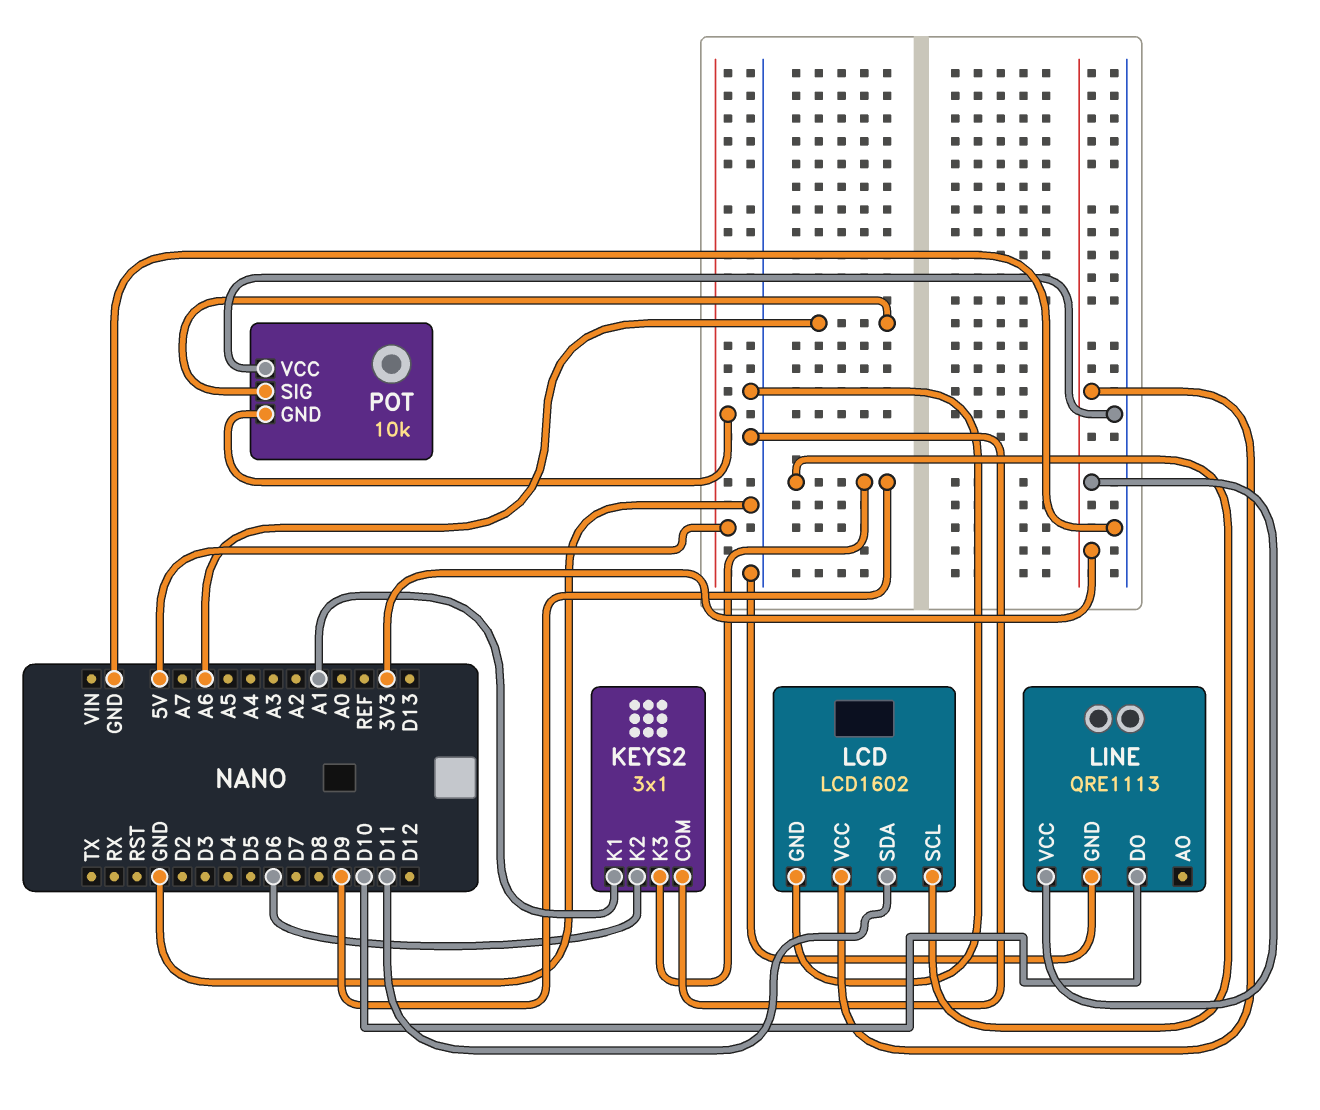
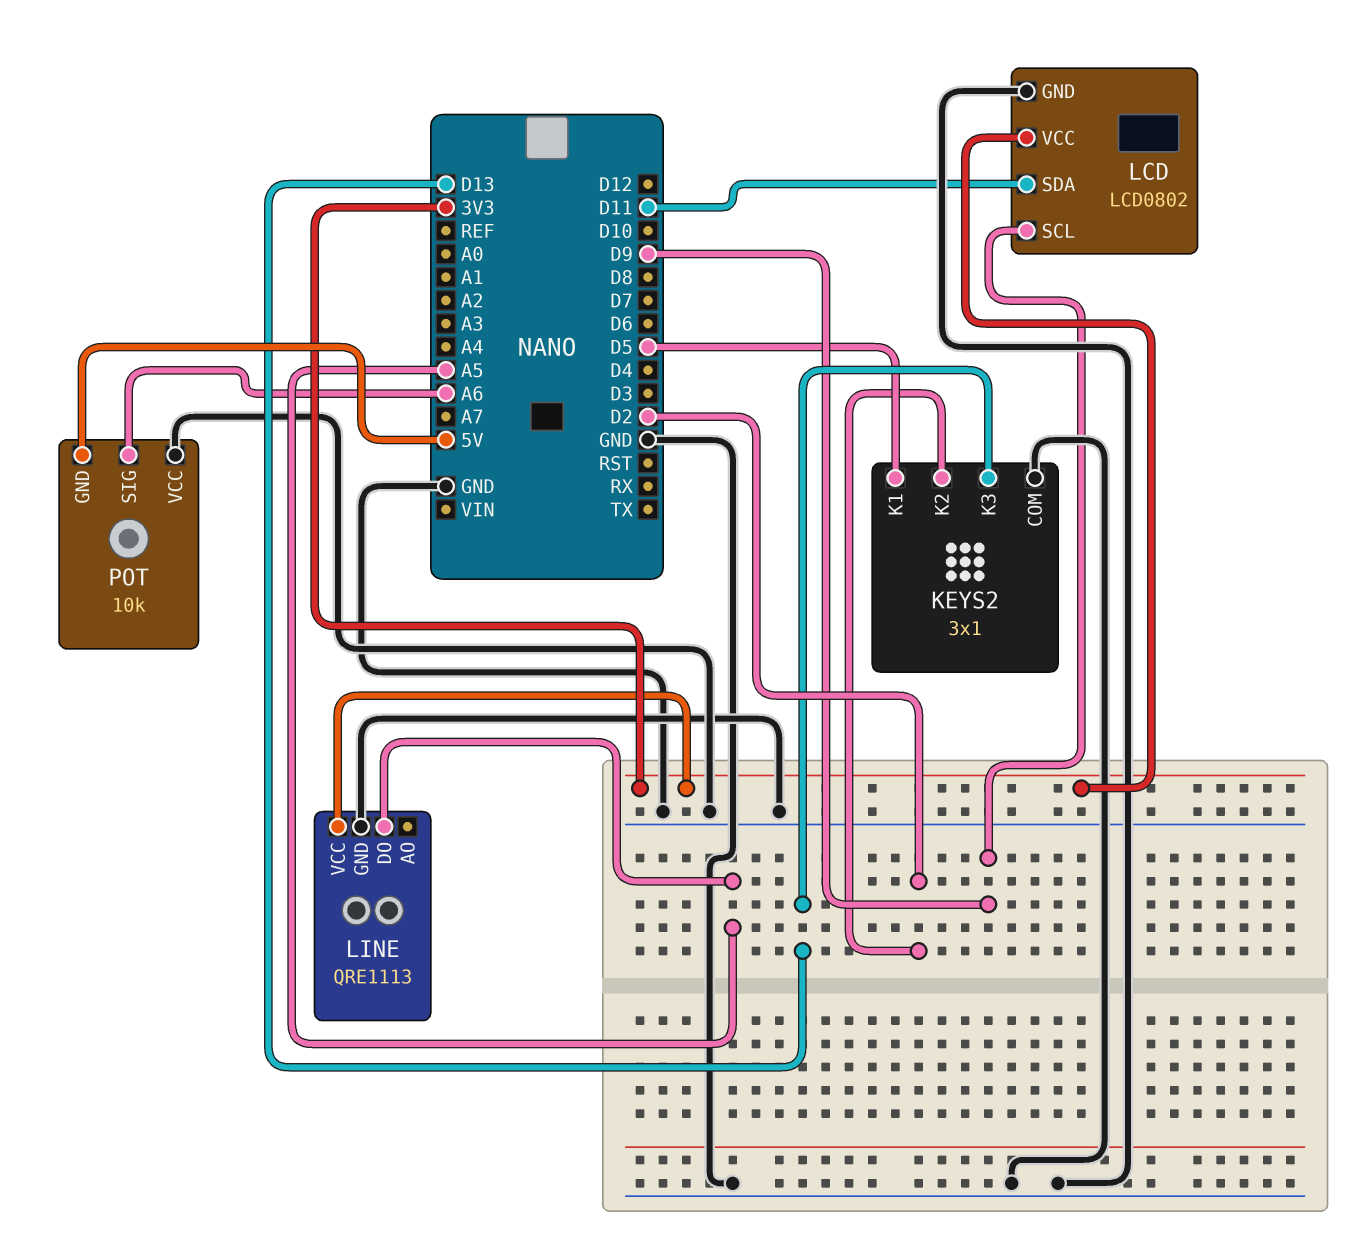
KEYS2 pin K1: A1 -> D5
KEYS2 pin K2: D6 -> D2
KEYS2 pin K3: D9 -> D13
LCD: LCD1602 -> LCD0802
LINE pin DO: D10 -> A5

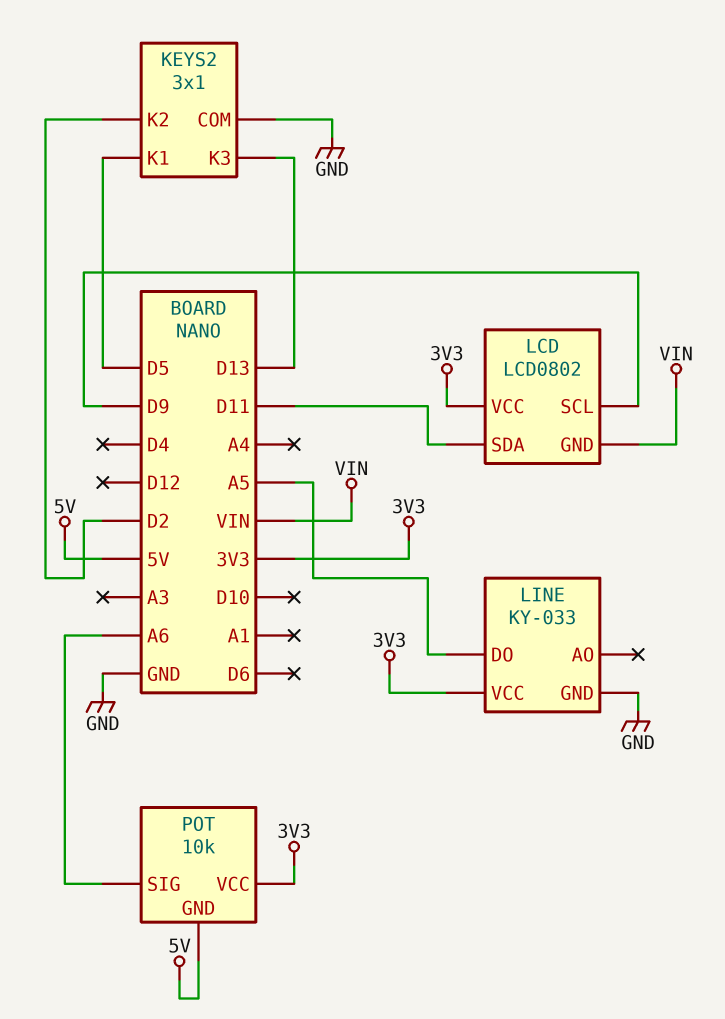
LCD pin GND: GND -> VIN
LINE: QRE1113 -> KY-033
POT pin VCC: GND -> 3V3

